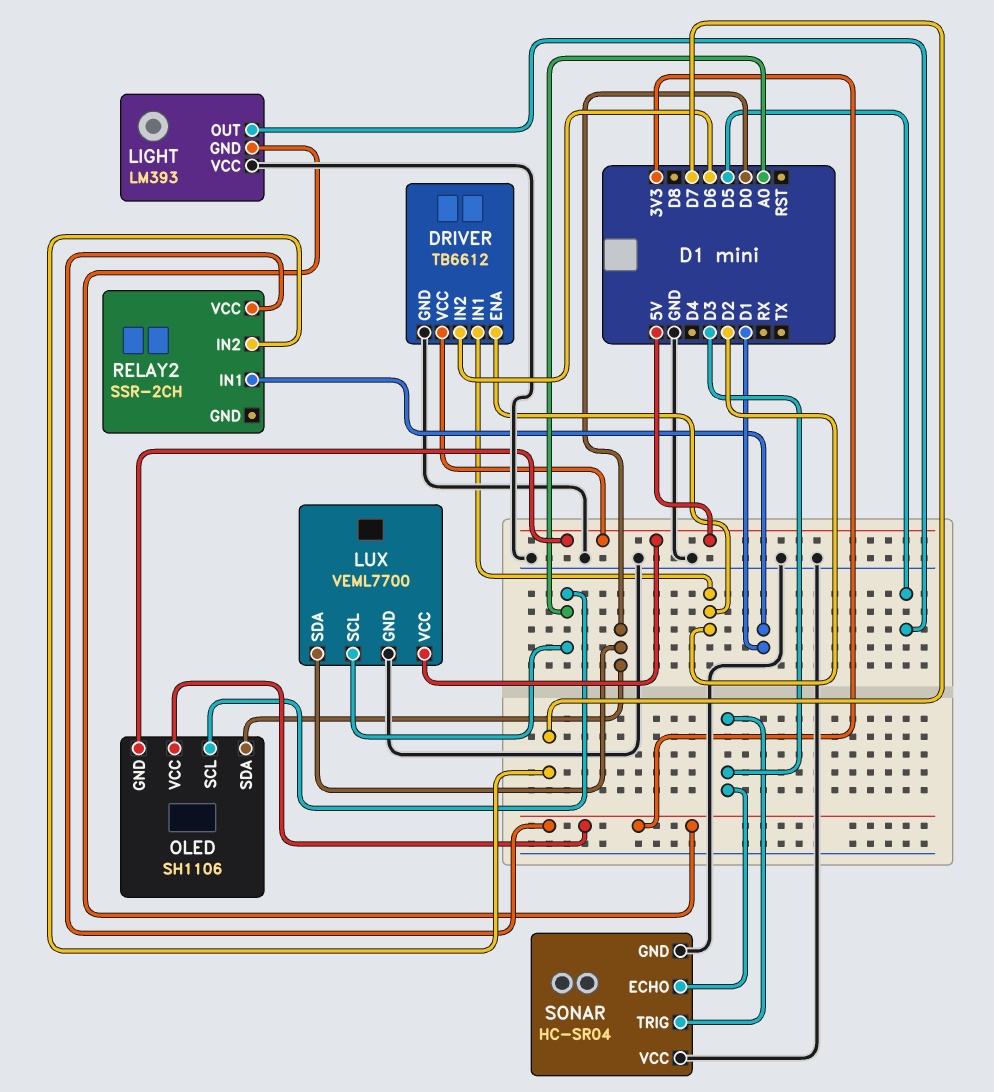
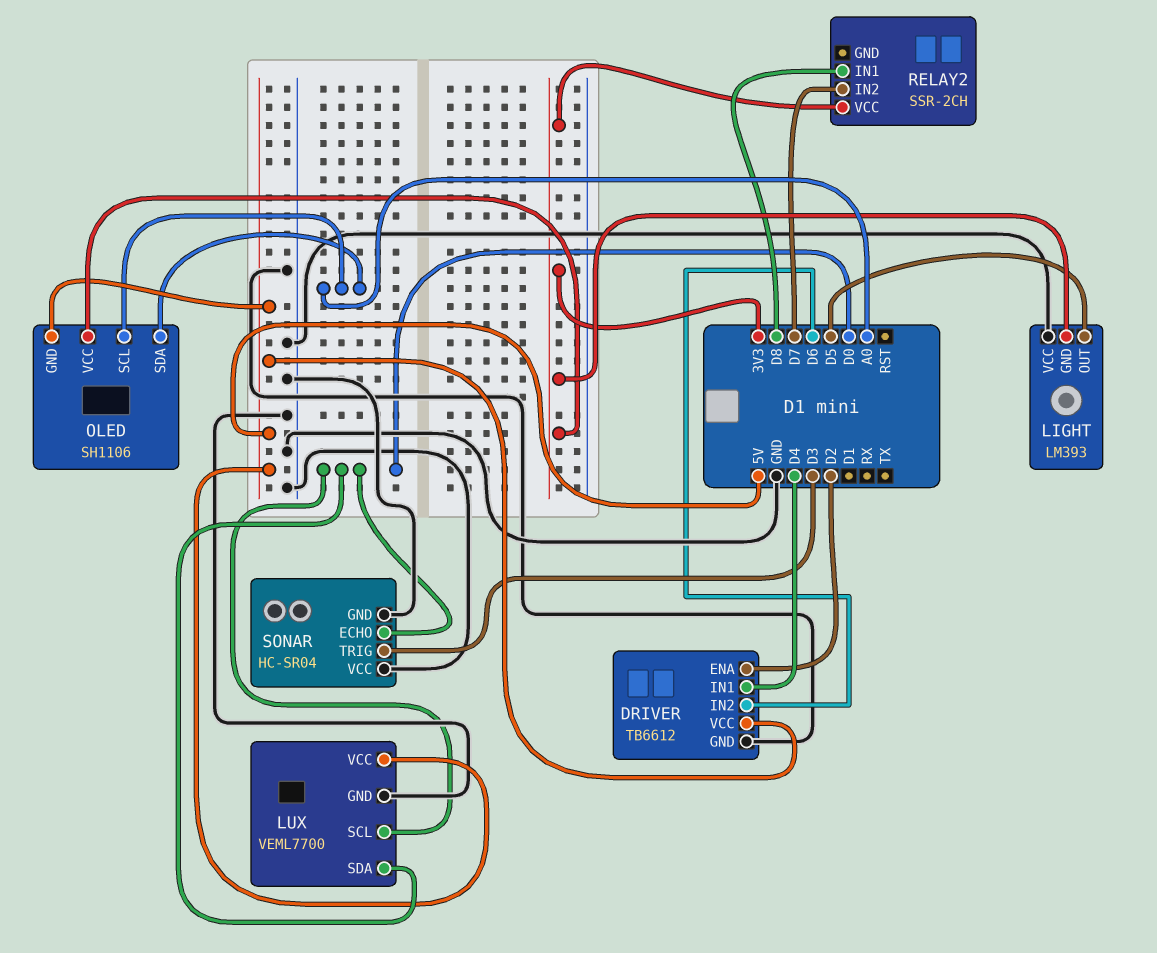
DRIVER pin IN1: D2 -> D4
LUX pin SCL: A0 -> D0
OLED pin SDA: D0 -> A0
RELAY2 pin IN1: D1 -> D8
SONAR pin ECHO: D3 -> D0

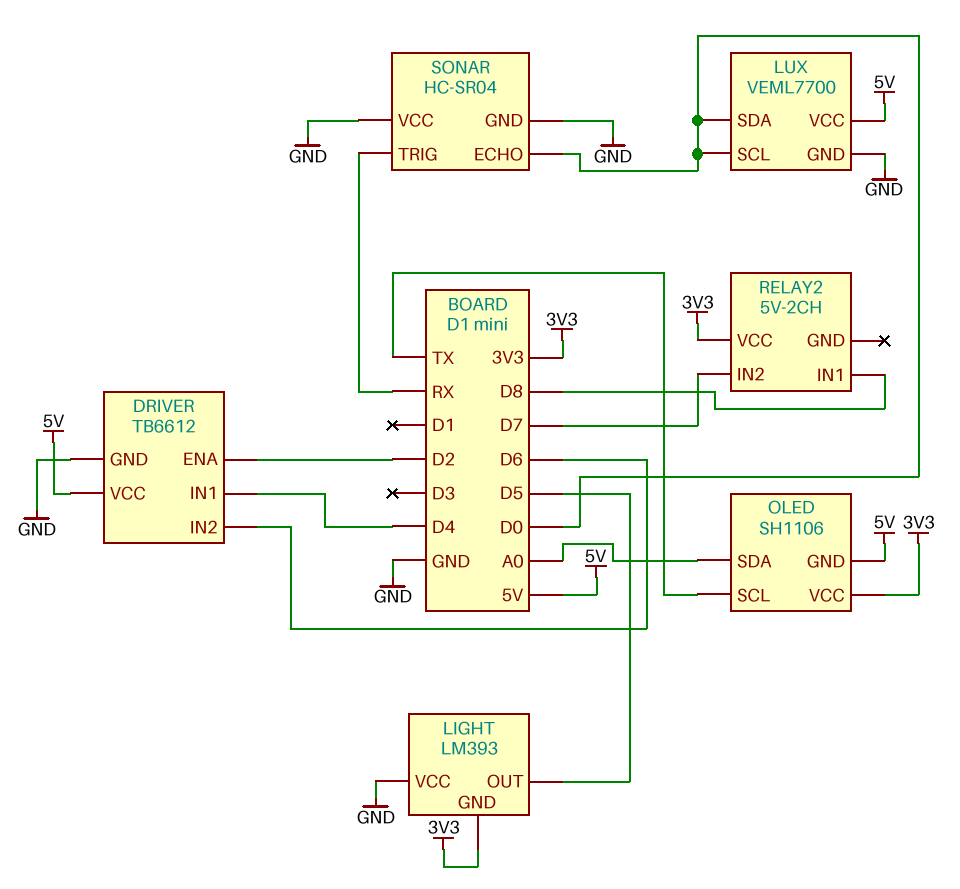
OLED pin SCL: A0 -> TX
RELAY2: SSR-2CH -> 5V-2CH
SONAR pin TRIG: D3 -> RX

